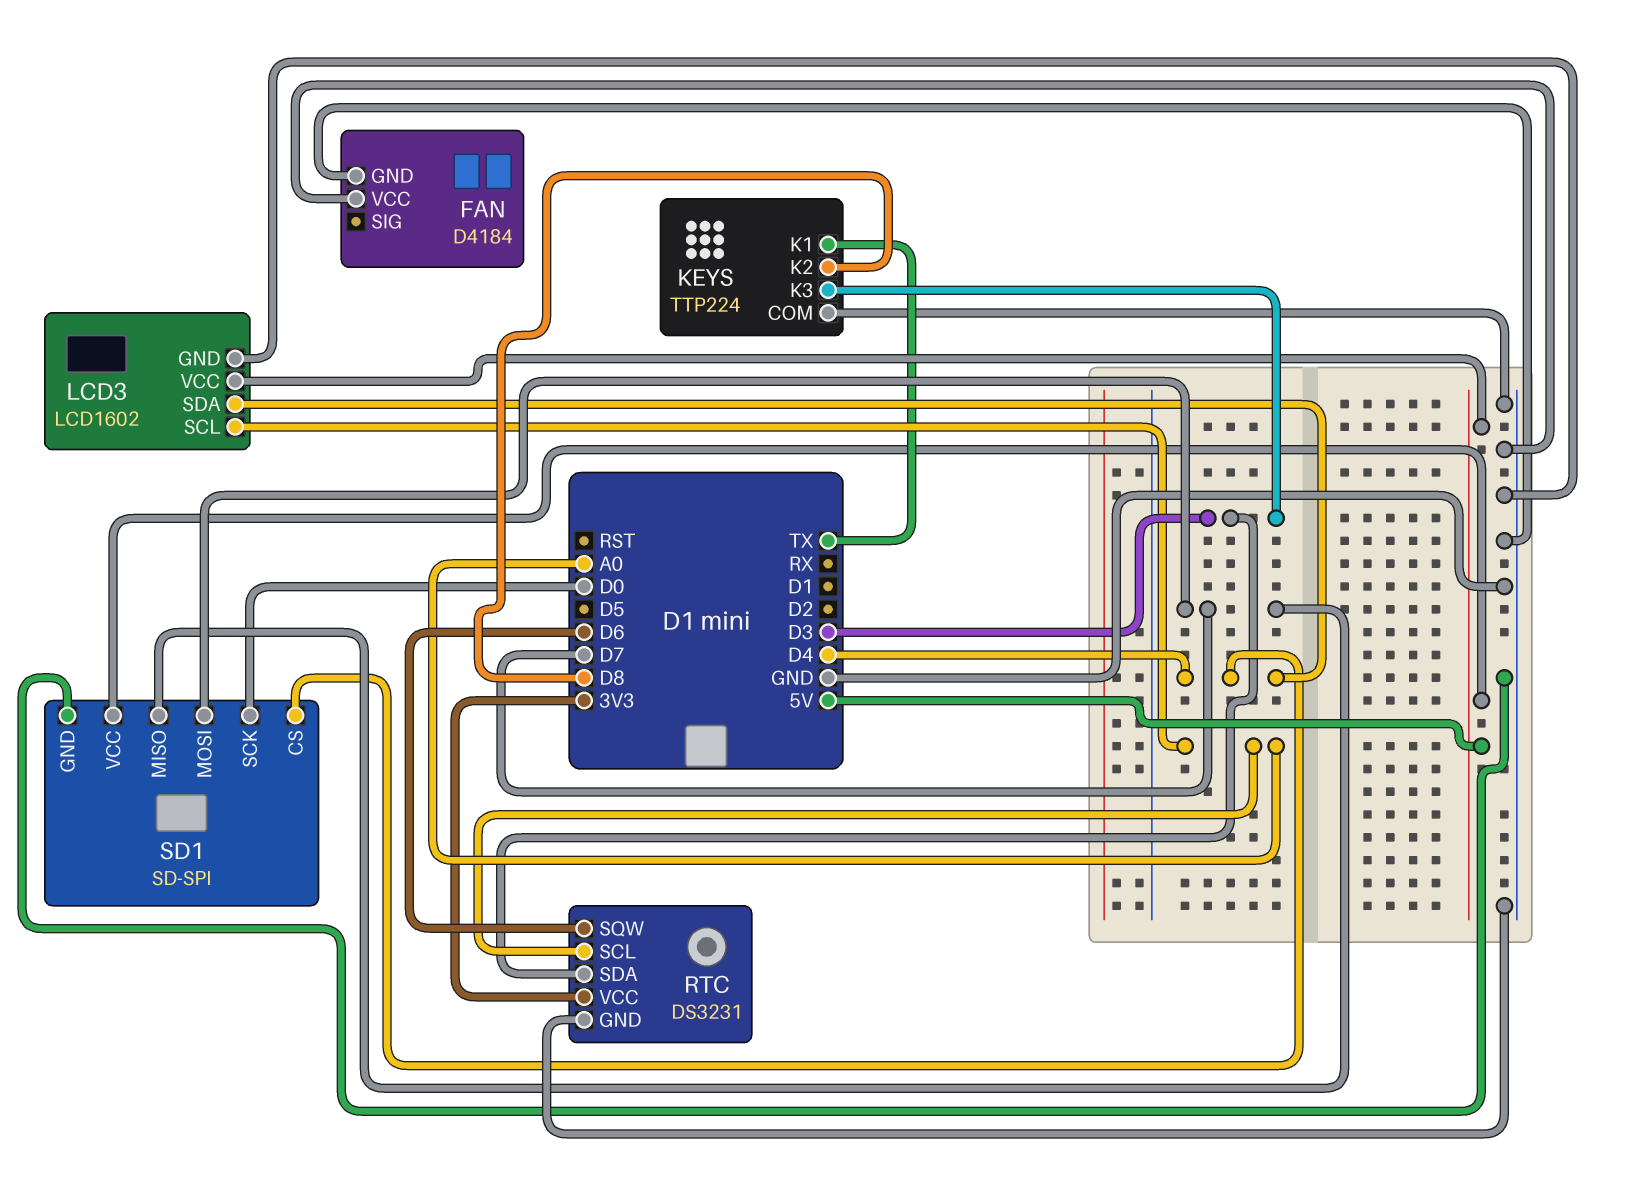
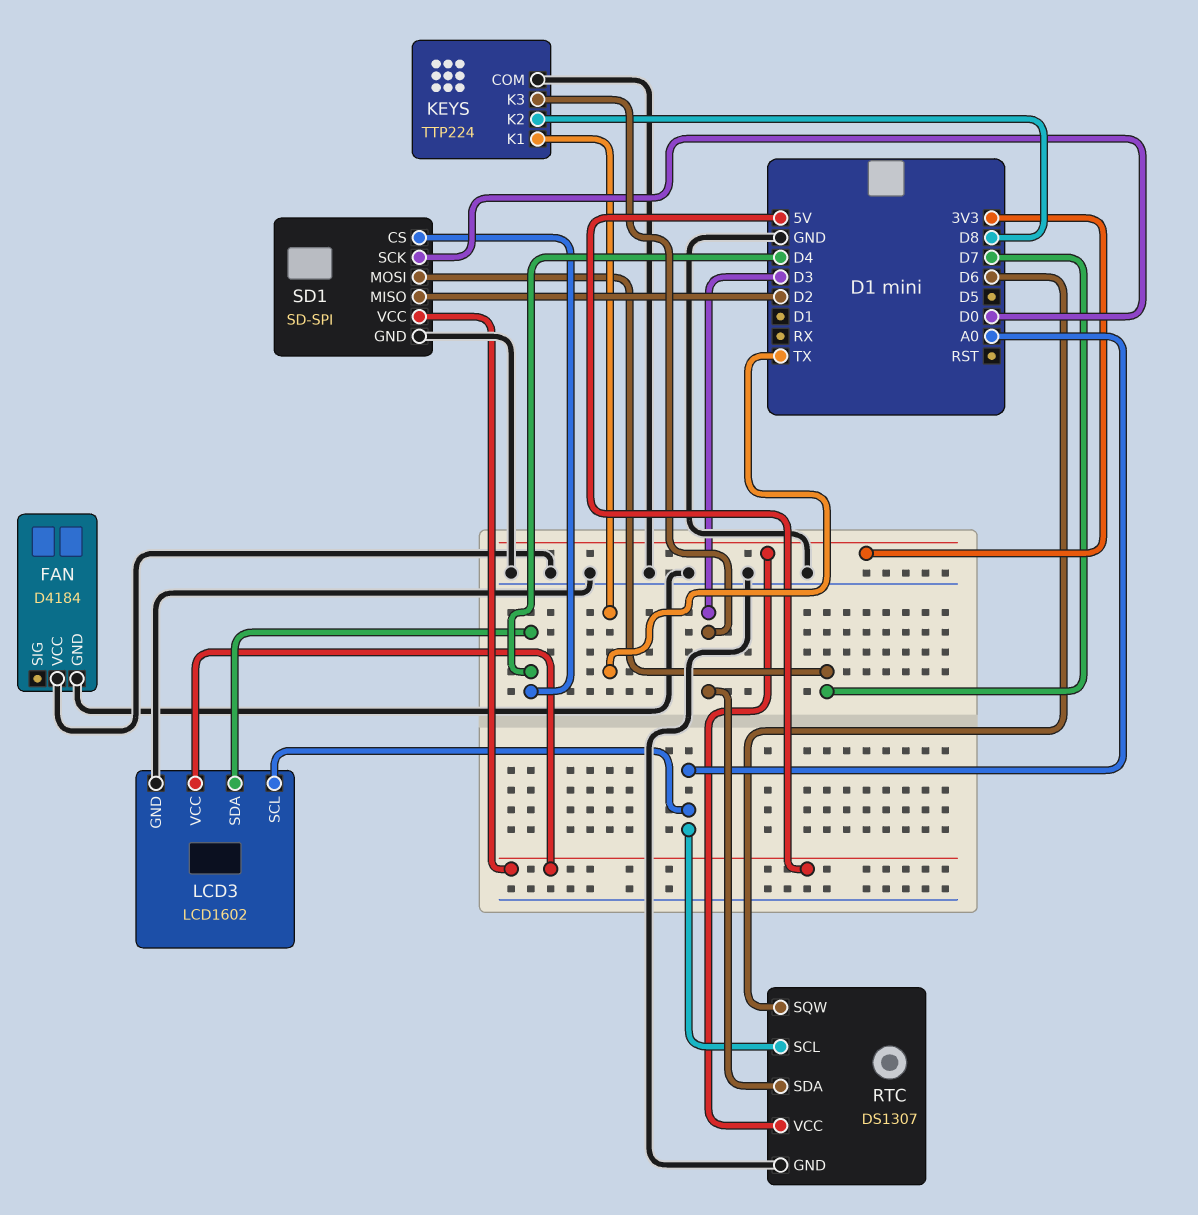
RTC: DS3231 -> DS1307
SD1 pin MISO: D7 -> D2

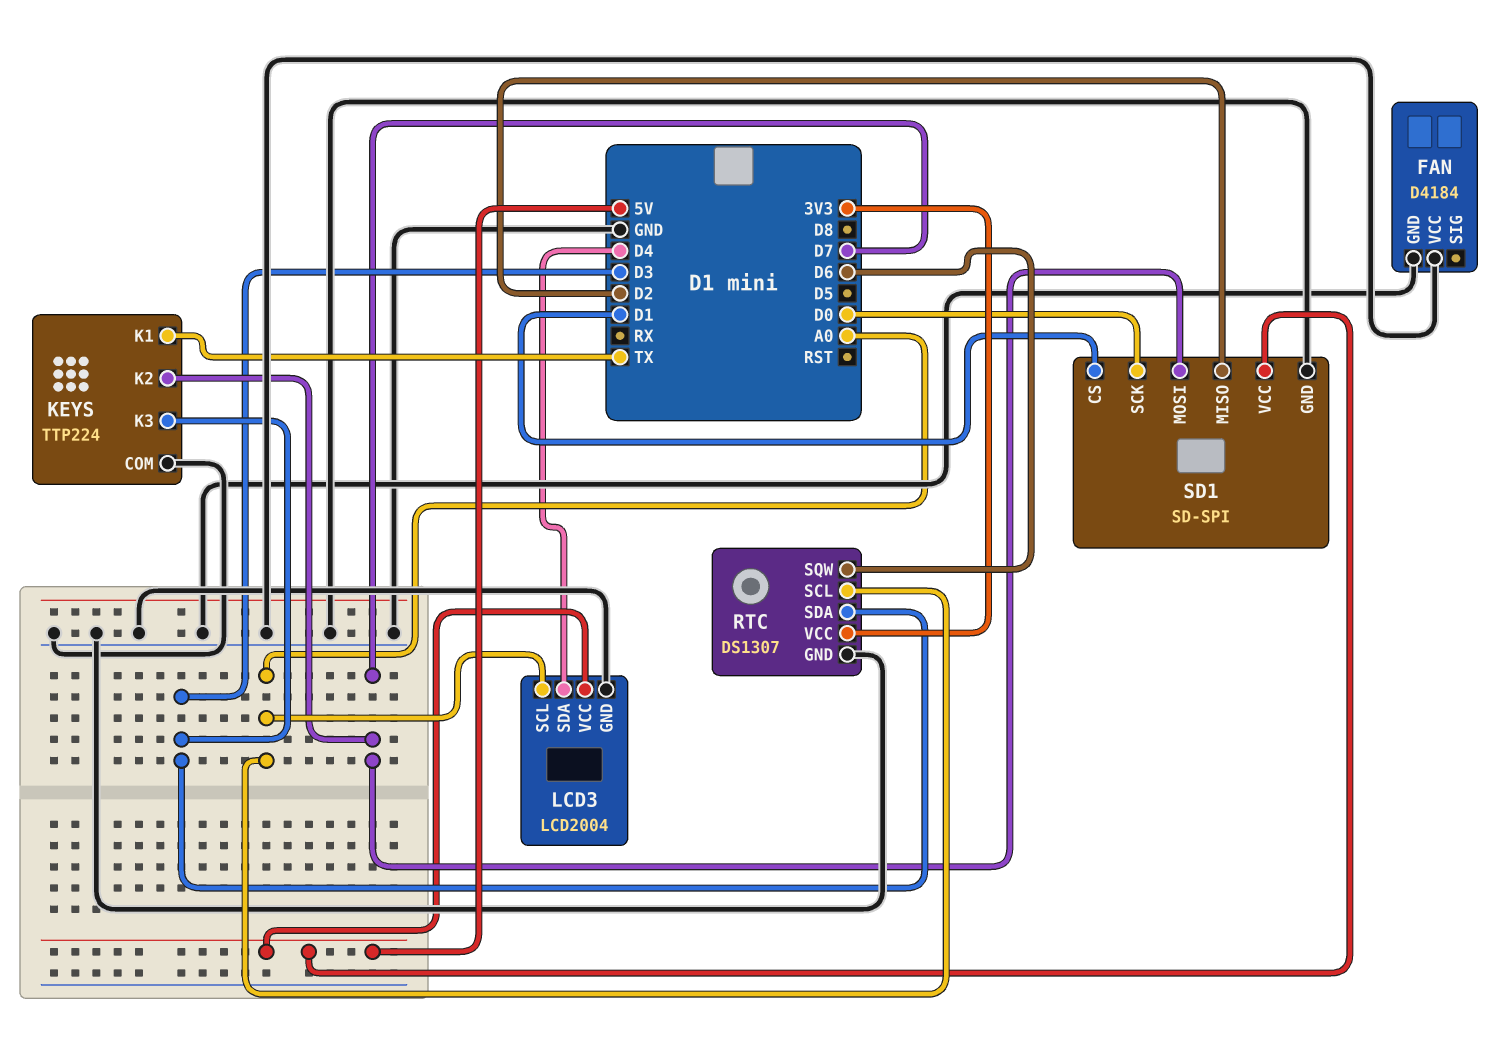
KEYS pin K2: D8 -> D7
LCD3: LCD1602 -> LCD2004
SD1 pin CS: D4 -> D1

